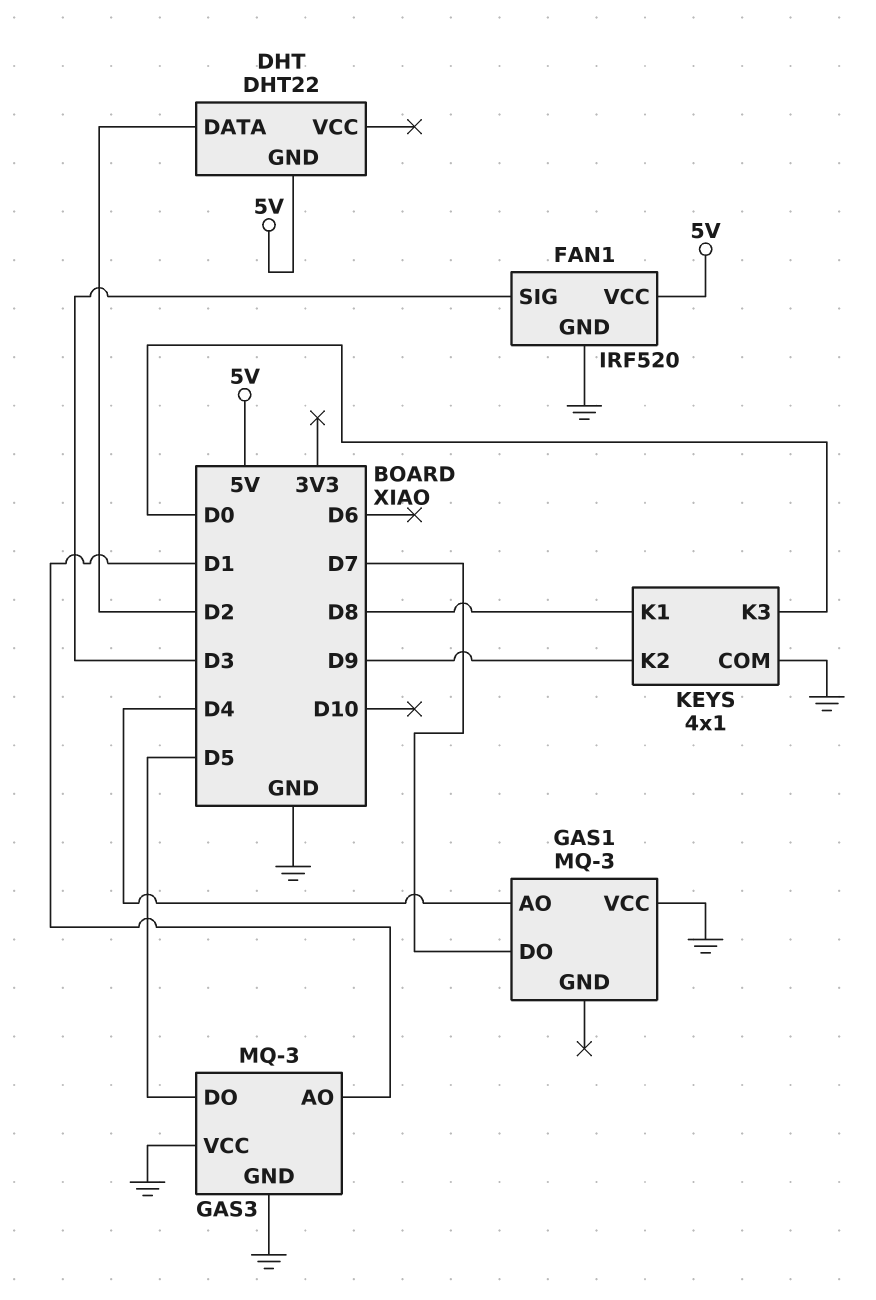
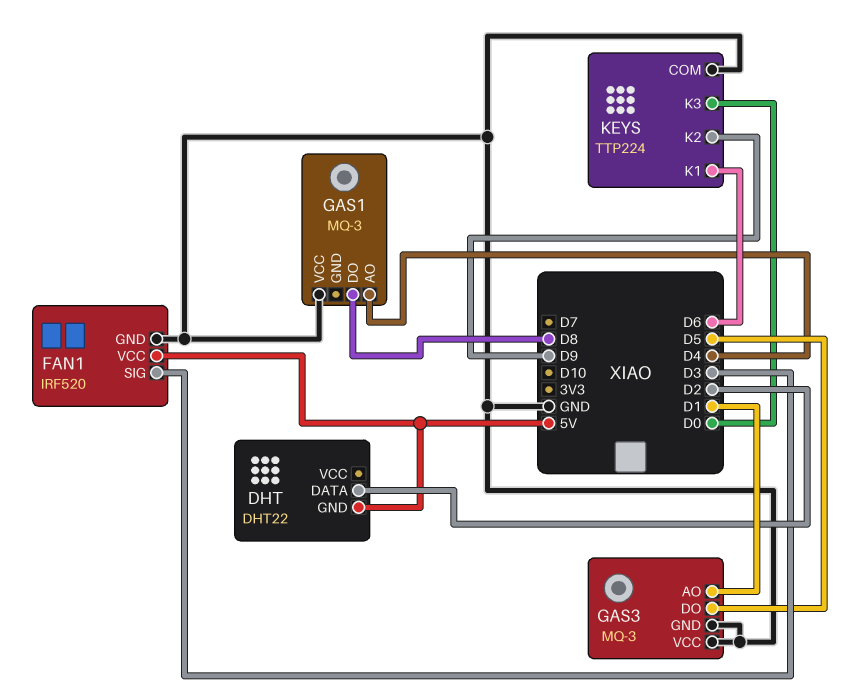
GAS1 pin DO: D7 -> D8
KEYS: 4x1 -> TTP224
KEYS pin K1: D8 -> D6

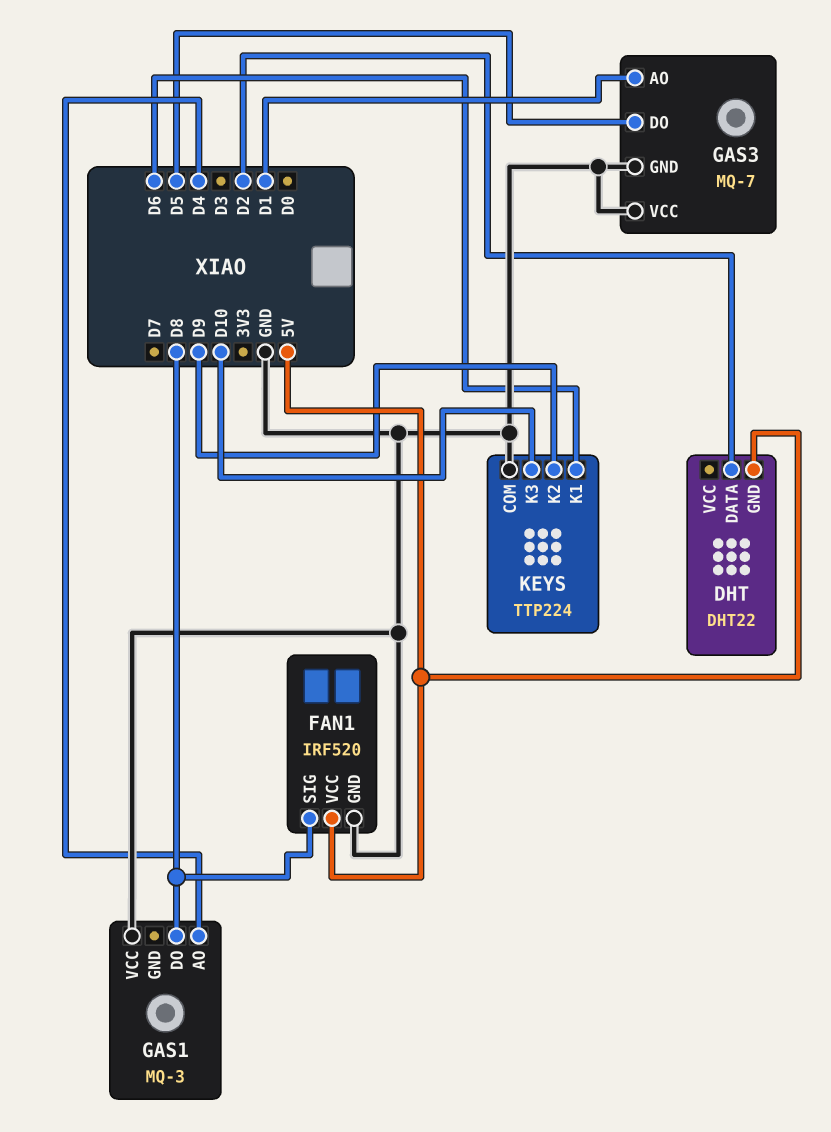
FAN1 pin SIG: D3 -> D8
GAS3: MQ-3 -> MQ-7
KEYS pin K3: D0 -> D10

